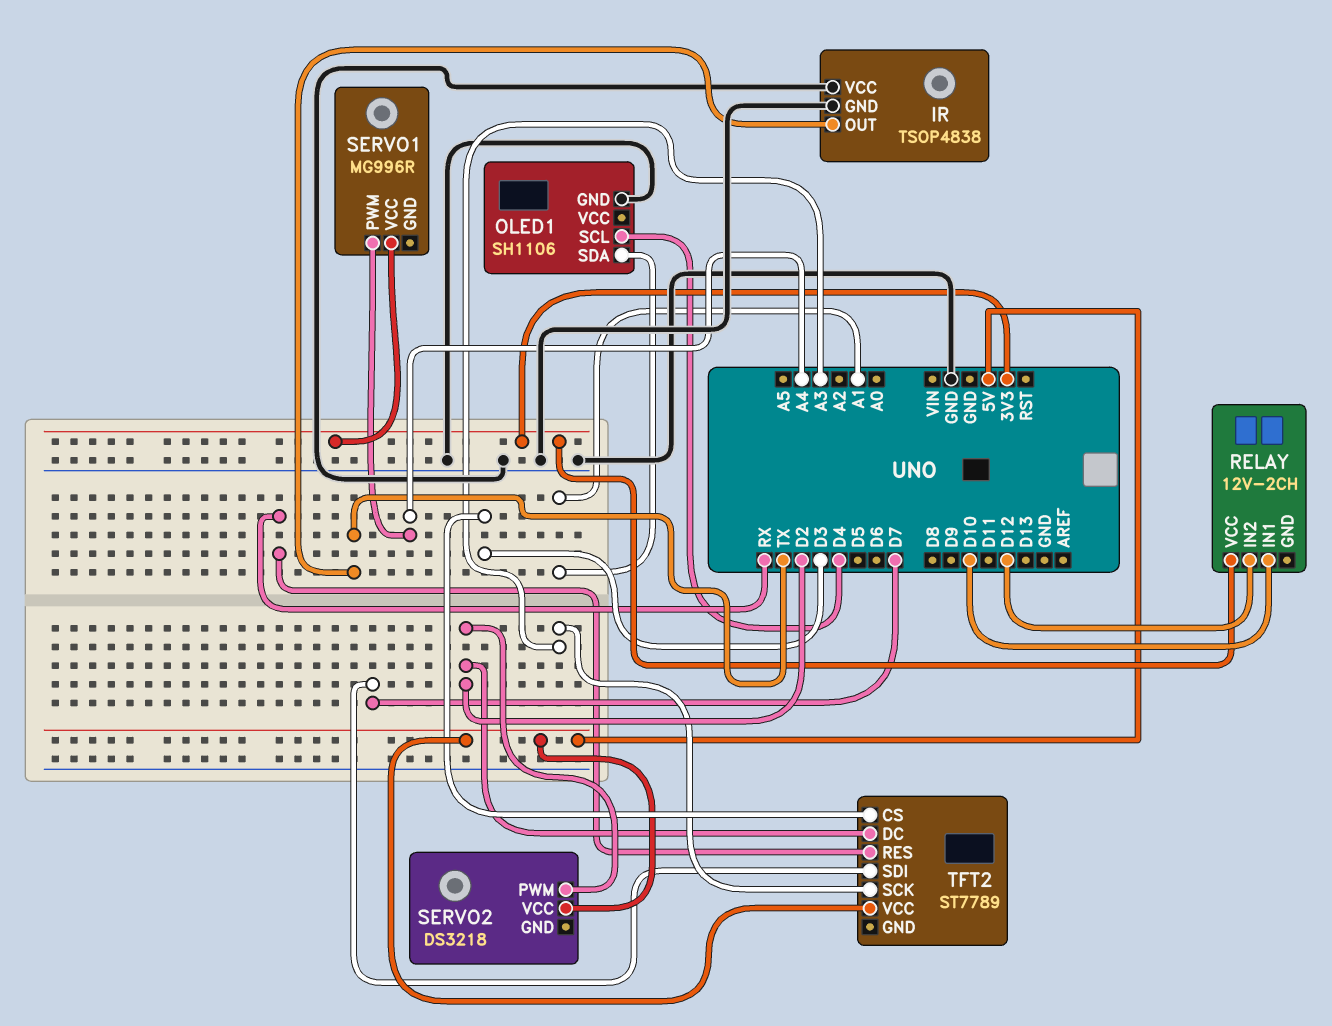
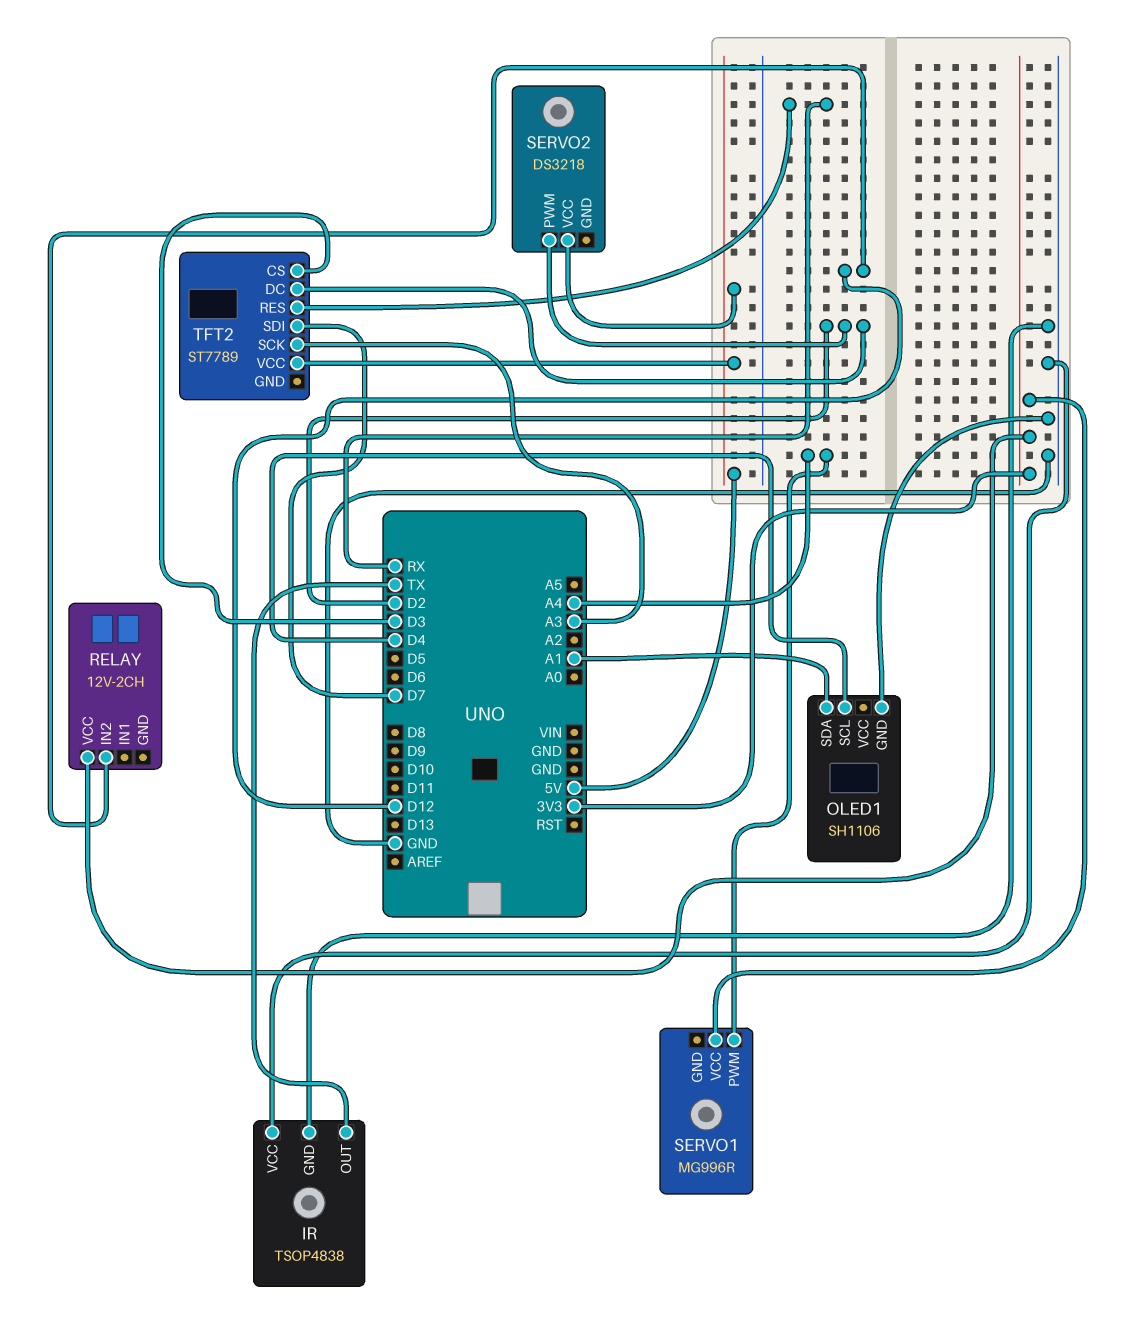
RELAY pin IN1: D10 -> none

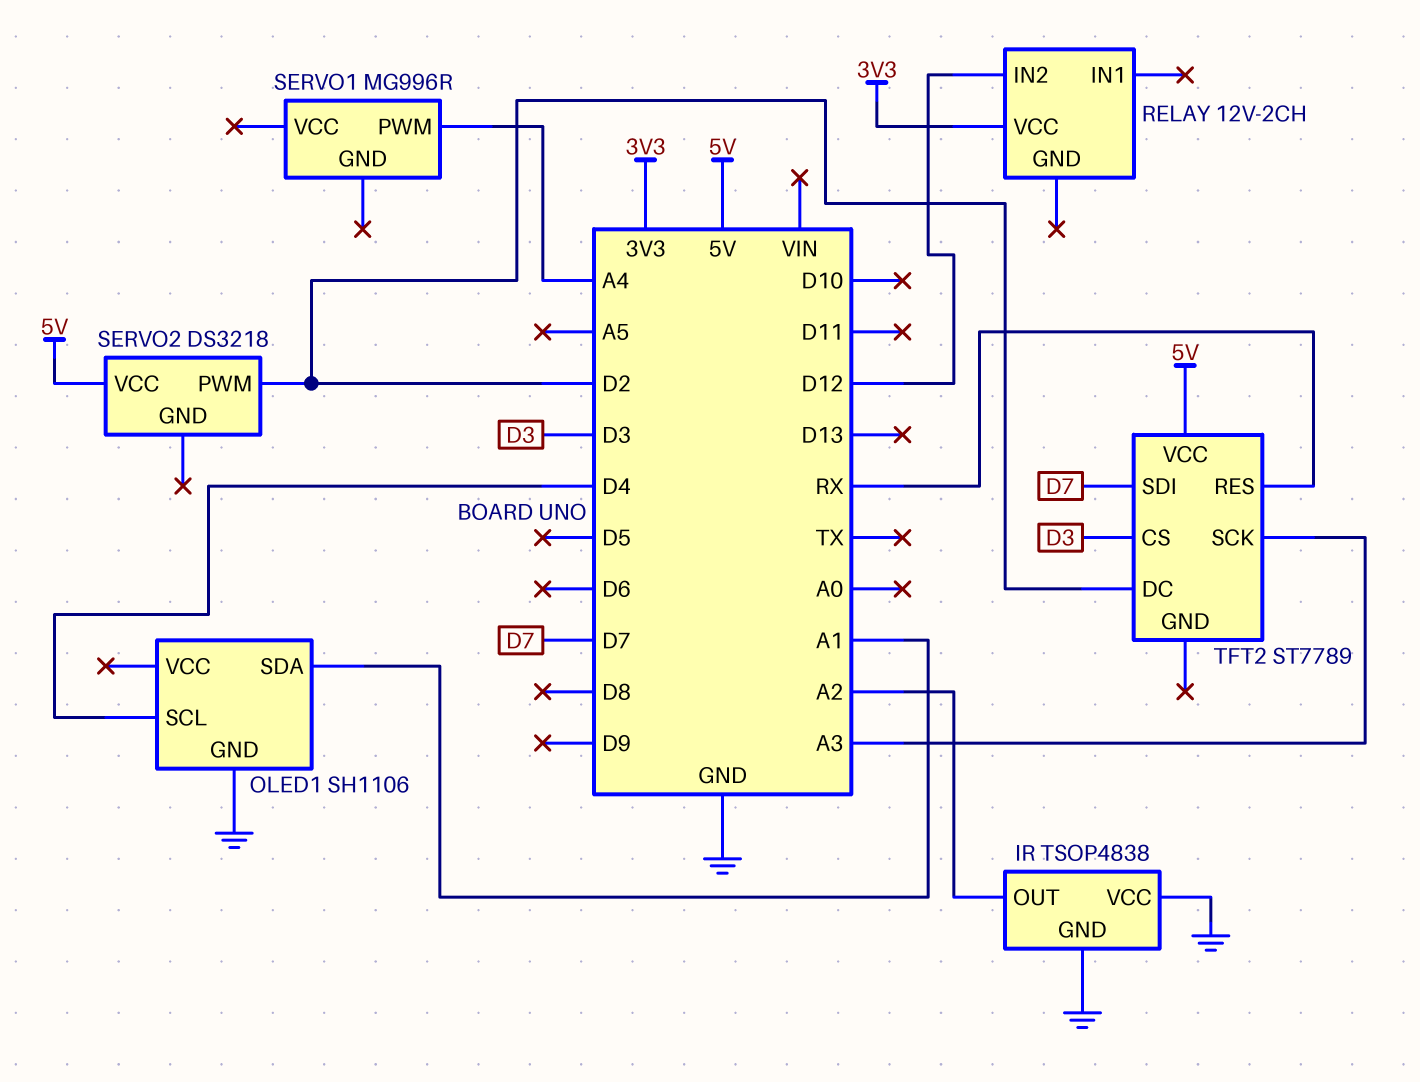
IR pin OUT: TX -> A2
SERVO1 pin VCC: 3V3 -> none

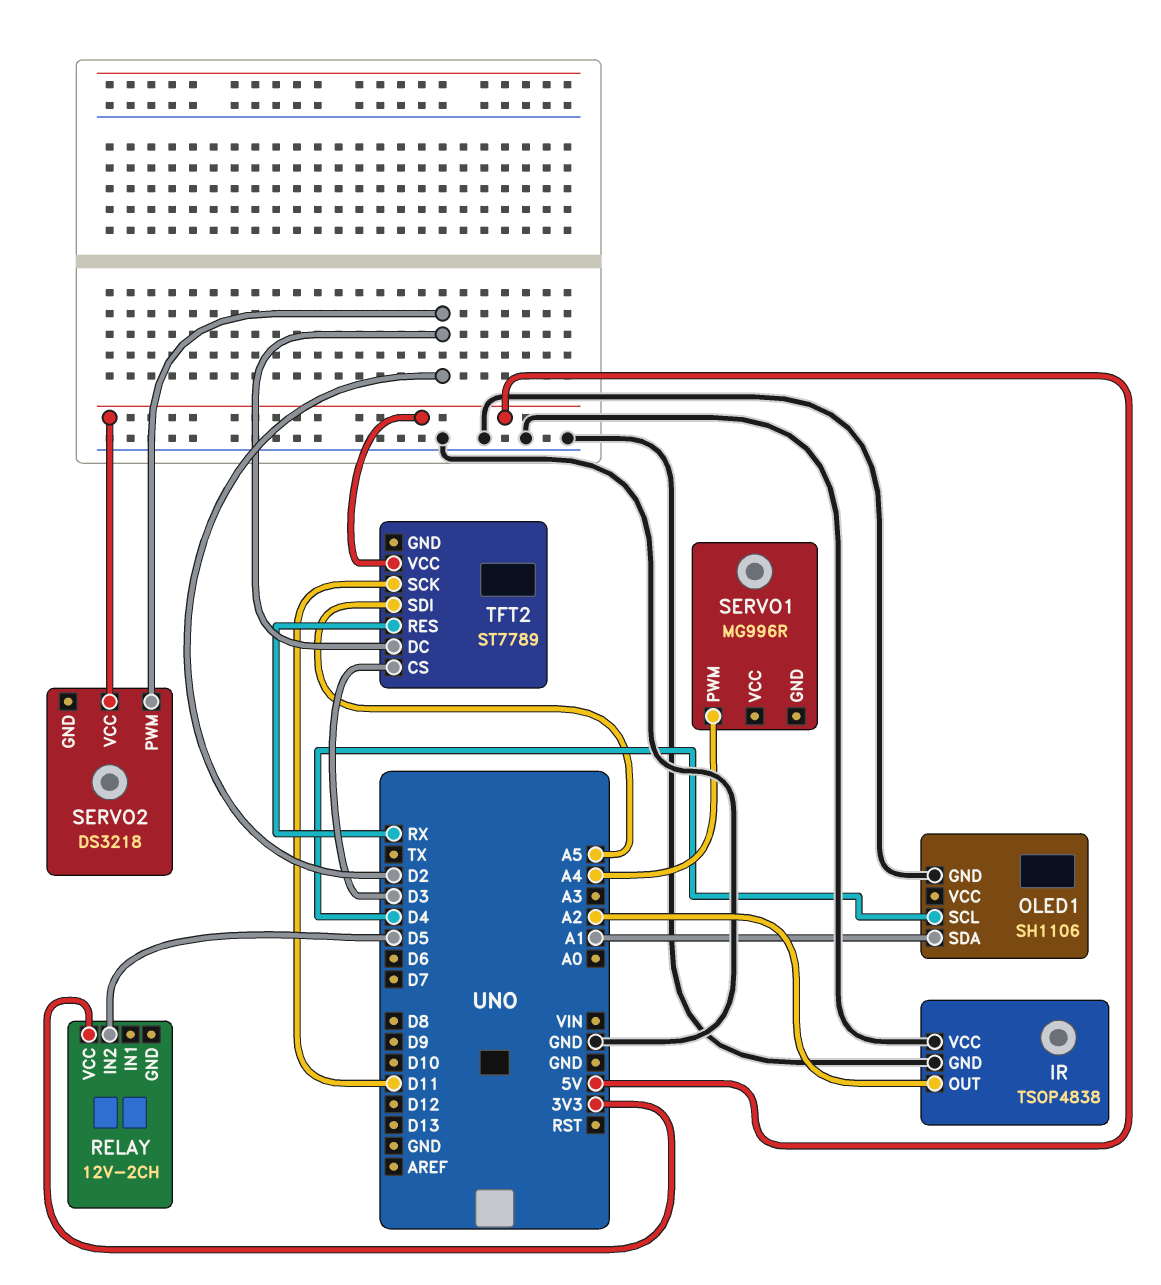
RELAY pin IN2: D12 -> D5
TFT2 pin SCK: A3 -> D11
TFT2 pin SDI: D7 -> A5

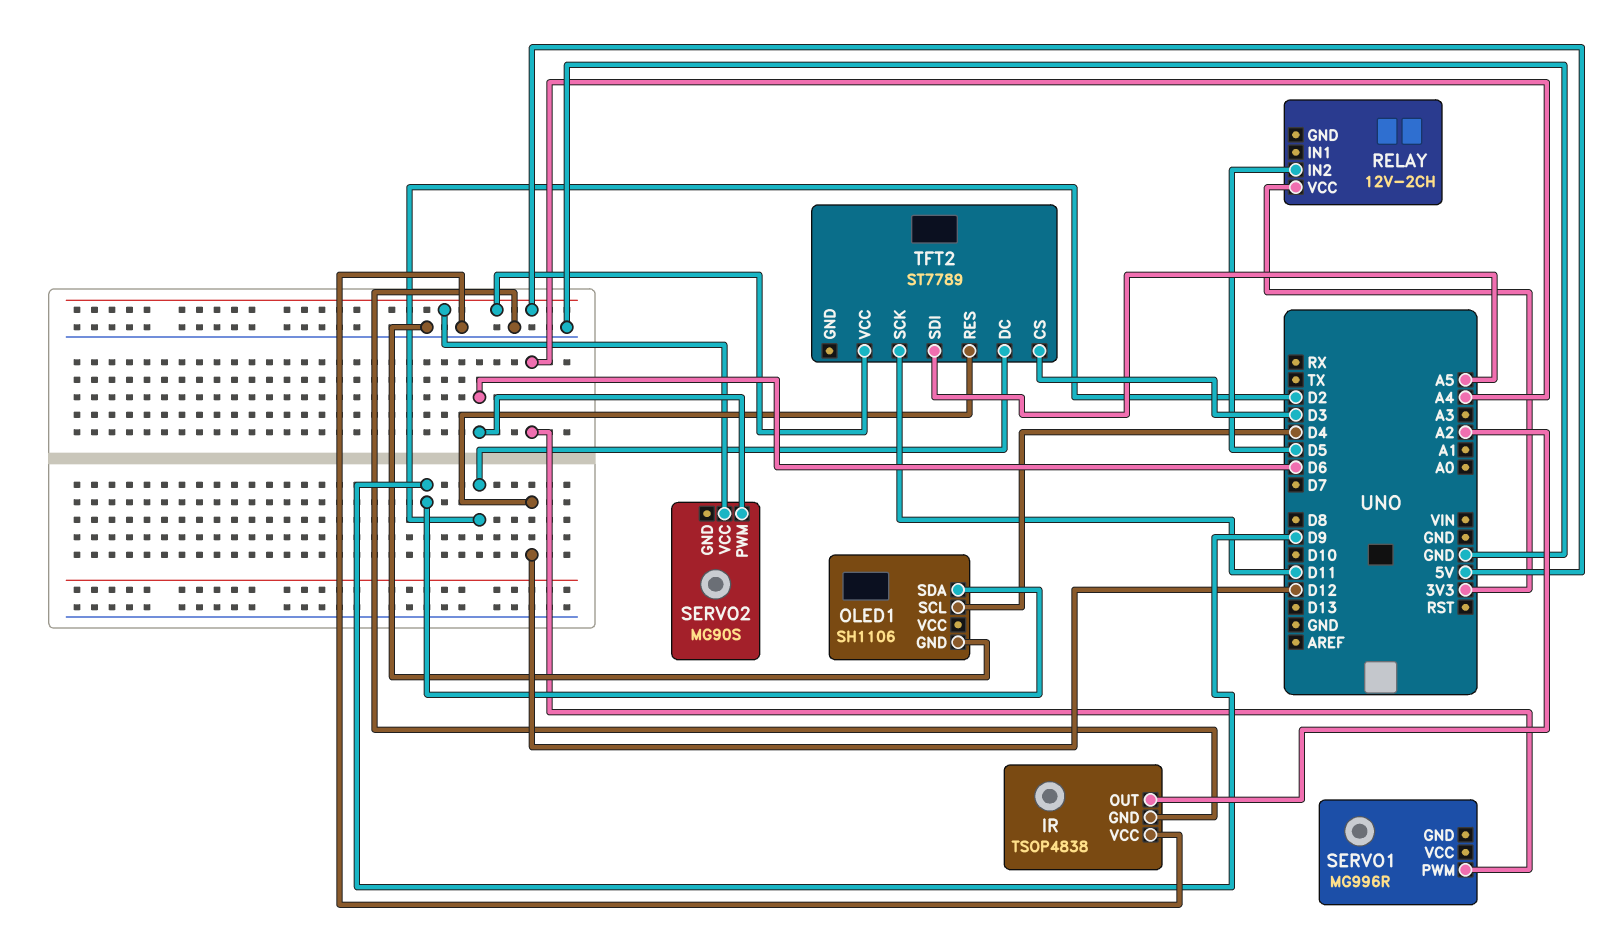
OLED1 pin SDA: A1 -> D9
SERVO2: DS3218 -> MG90S
SERVO2 pin PWM: D2 -> D6
TFT2 pin RES: RX -> D12

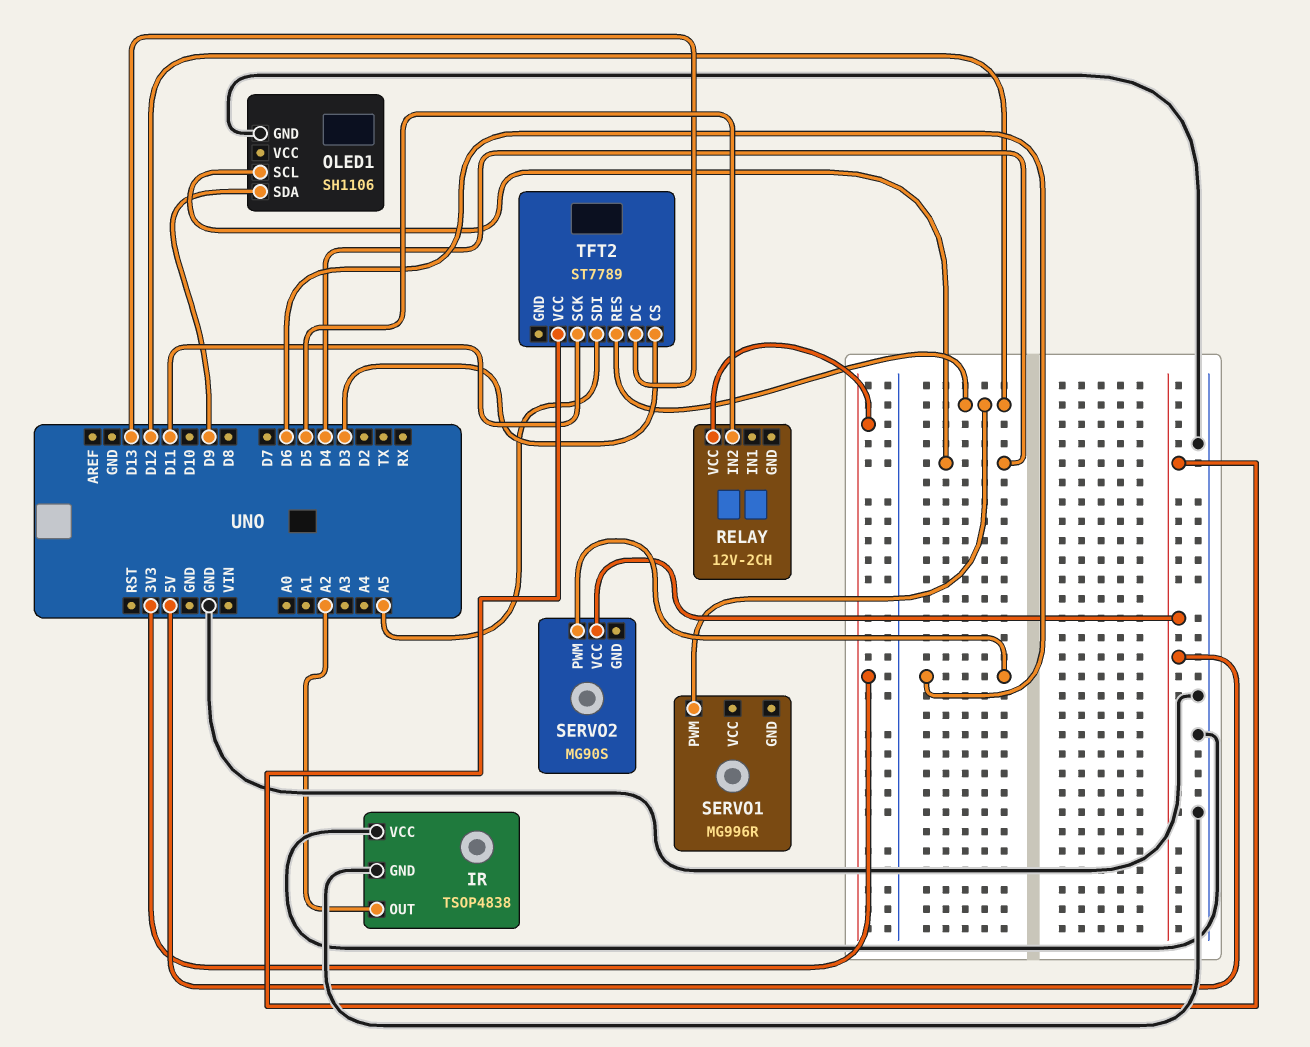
SERVO1 pin PWM: A4 -> D12
TFT2 pin DC: D2 -> D13

